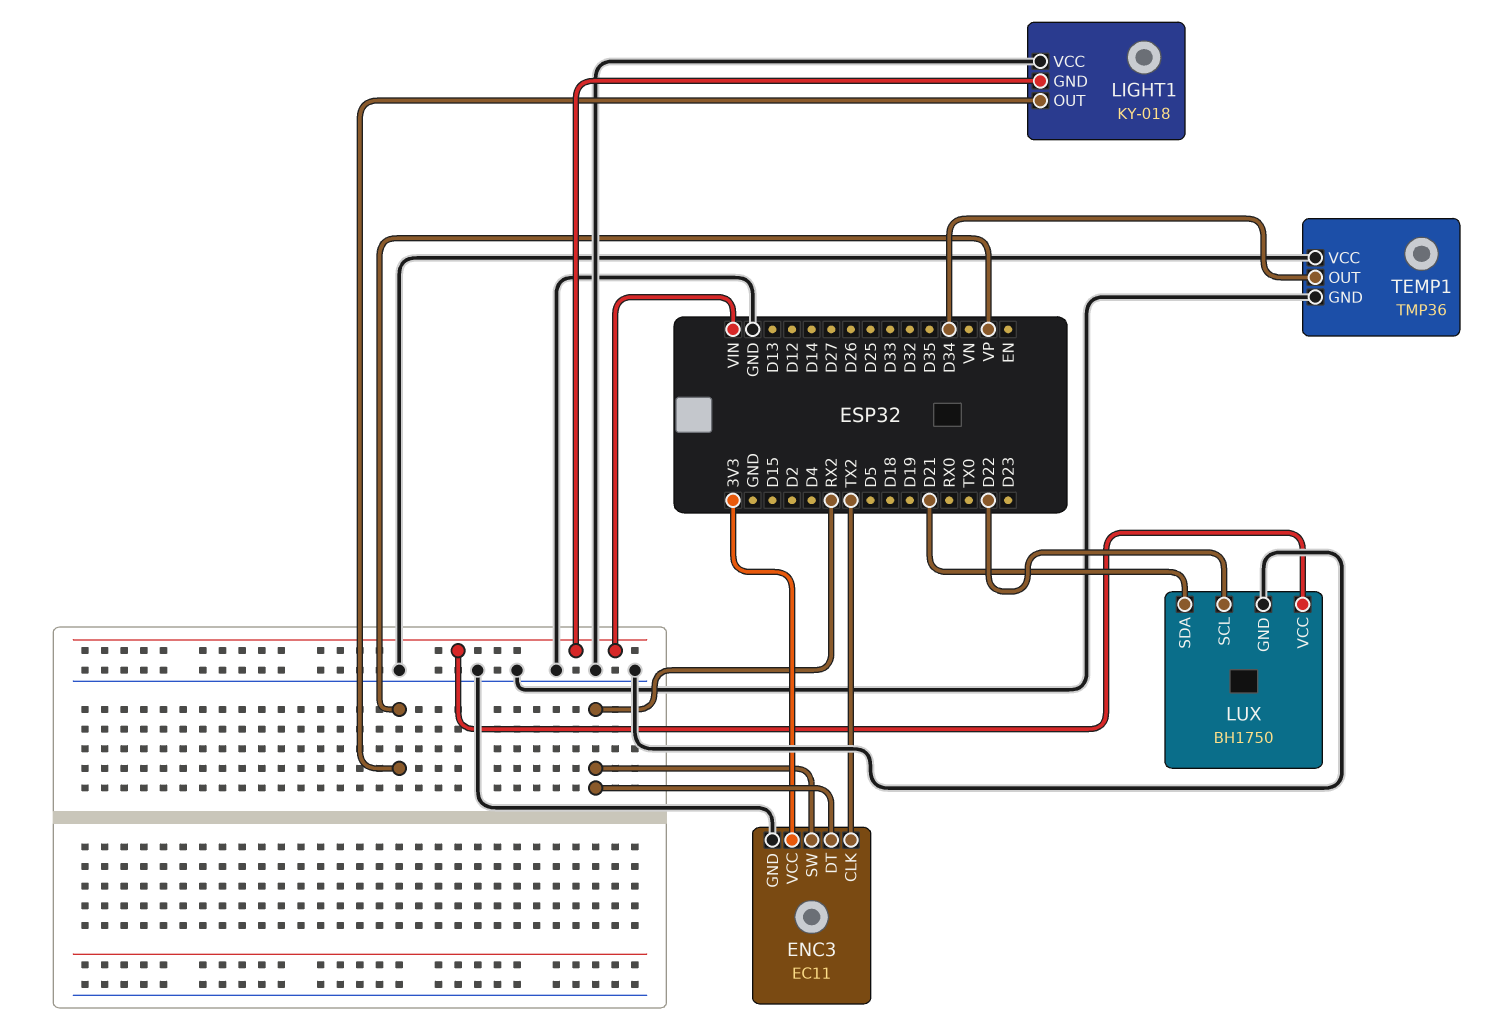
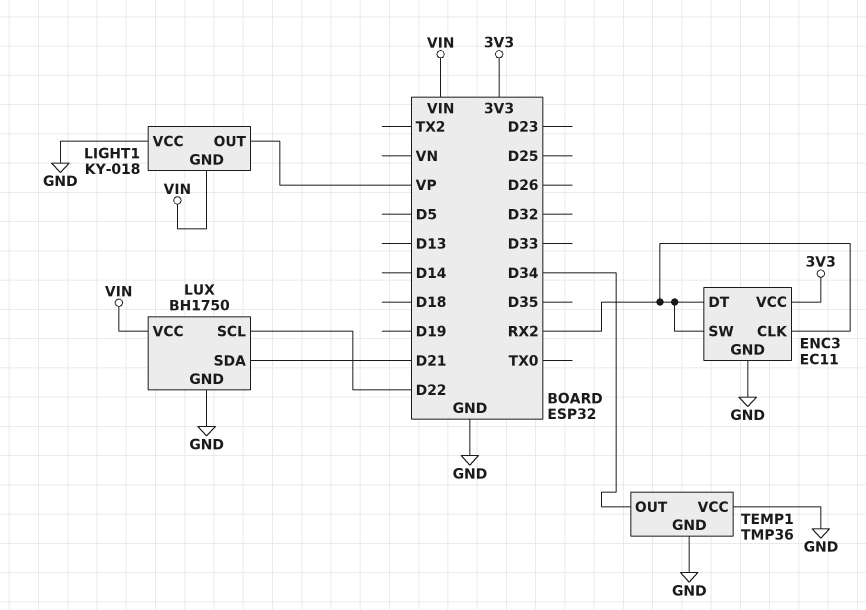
ENC3 pin CLK: TX2 -> RX2

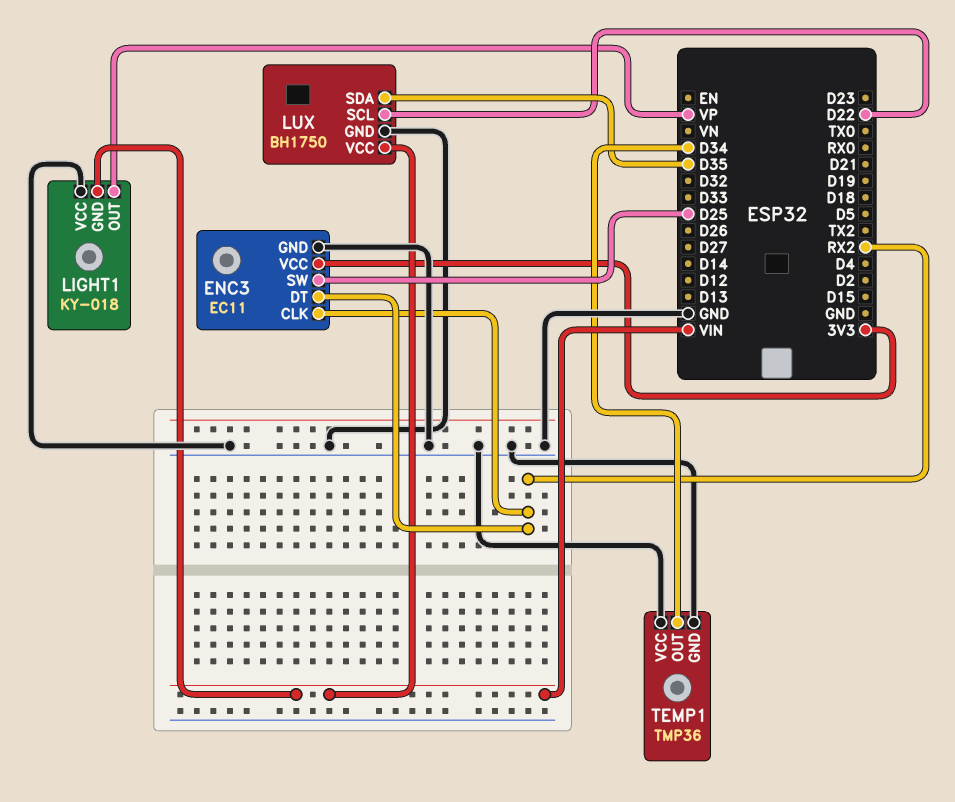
ENC3 pin SW: RX2 -> D25
LUX pin SDA: D21 -> D35

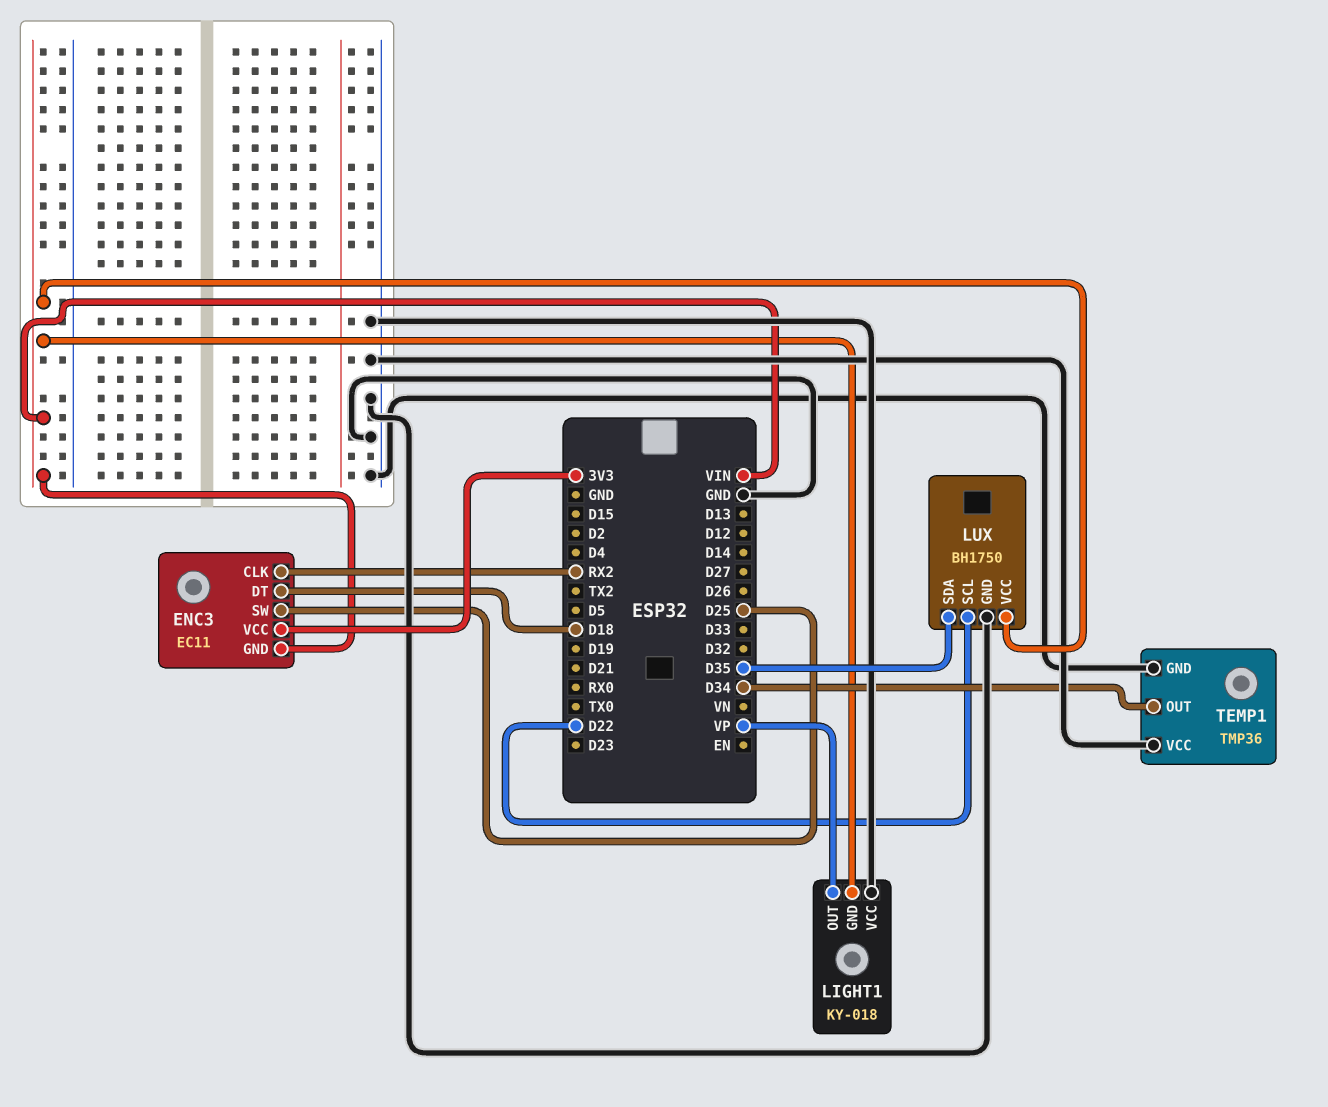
ENC3 pin DT: RX2 -> D18
ENC3 pin GND: GND -> VIN

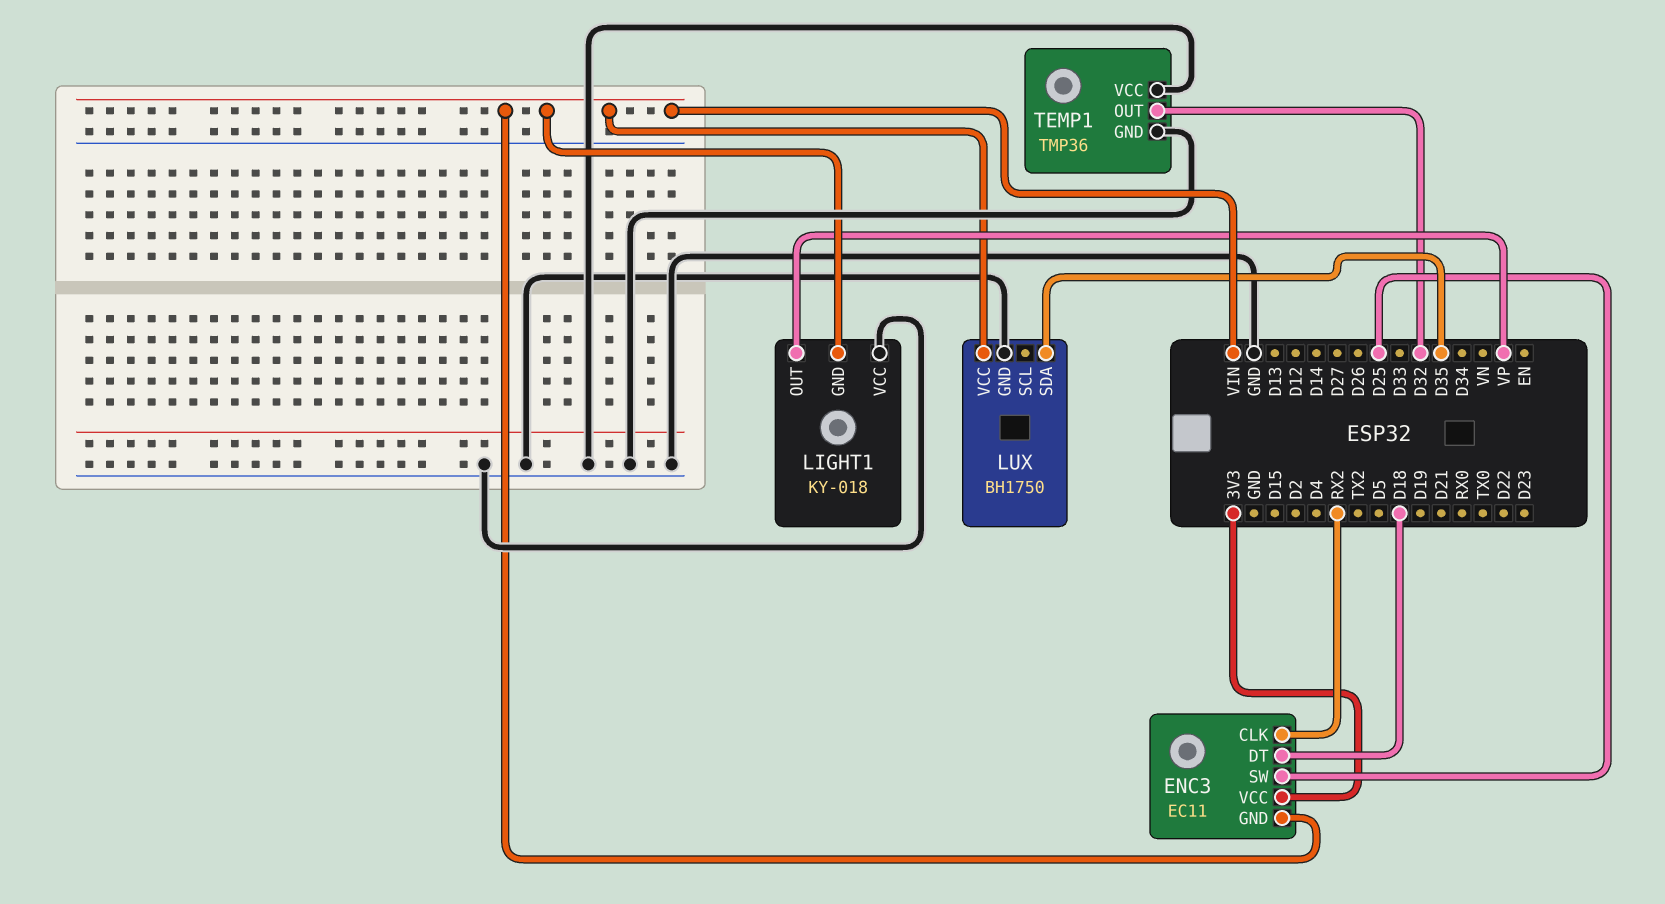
LUX pin SCL: D22 -> none
TEMP1 pin OUT: D34 -> D32

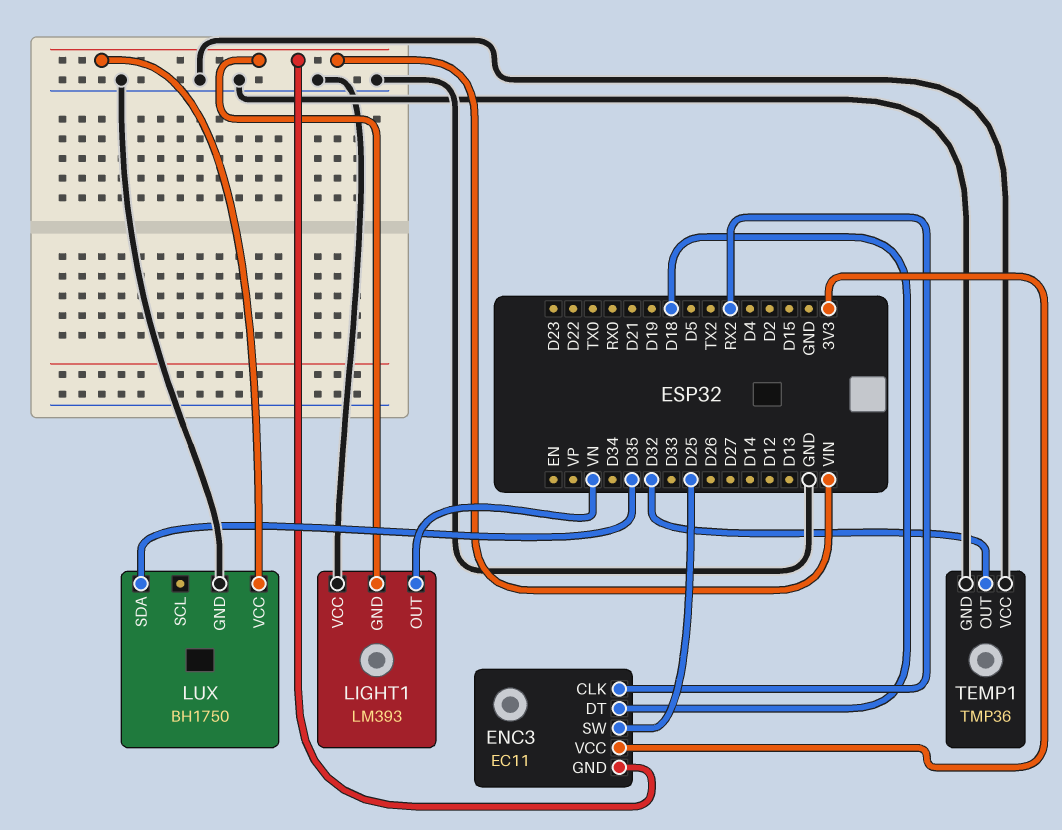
LIGHT1: KY-018 -> LM393
LIGHT1 pin OUT: VP -> VN

